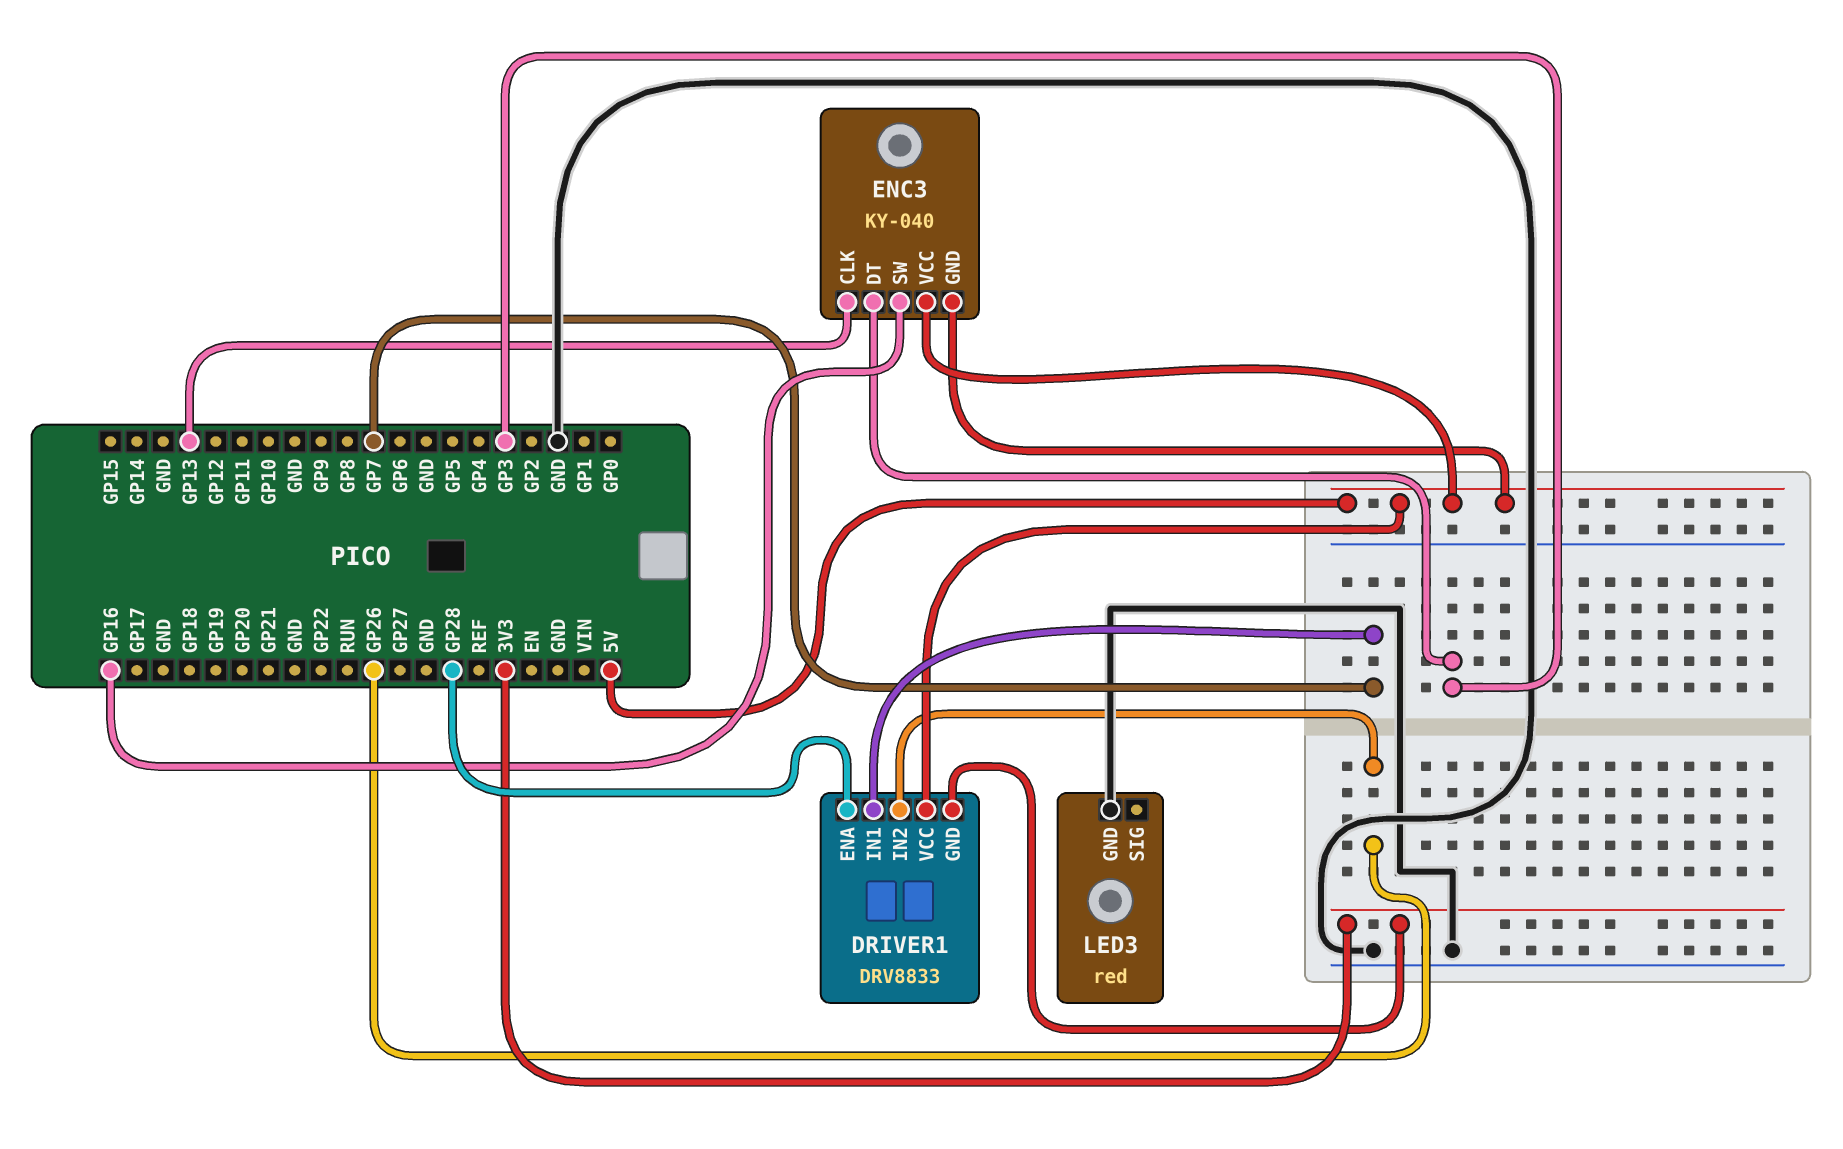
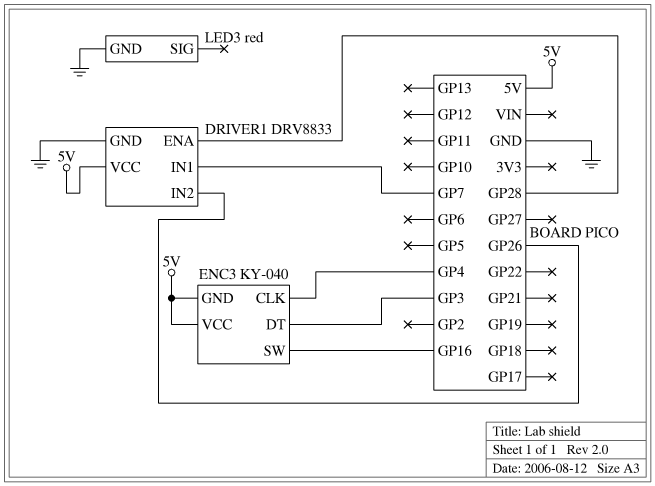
DRIVER1 pin GND: 3V3 -> GND
ENC3 pin CLK: GP13 -> GP4

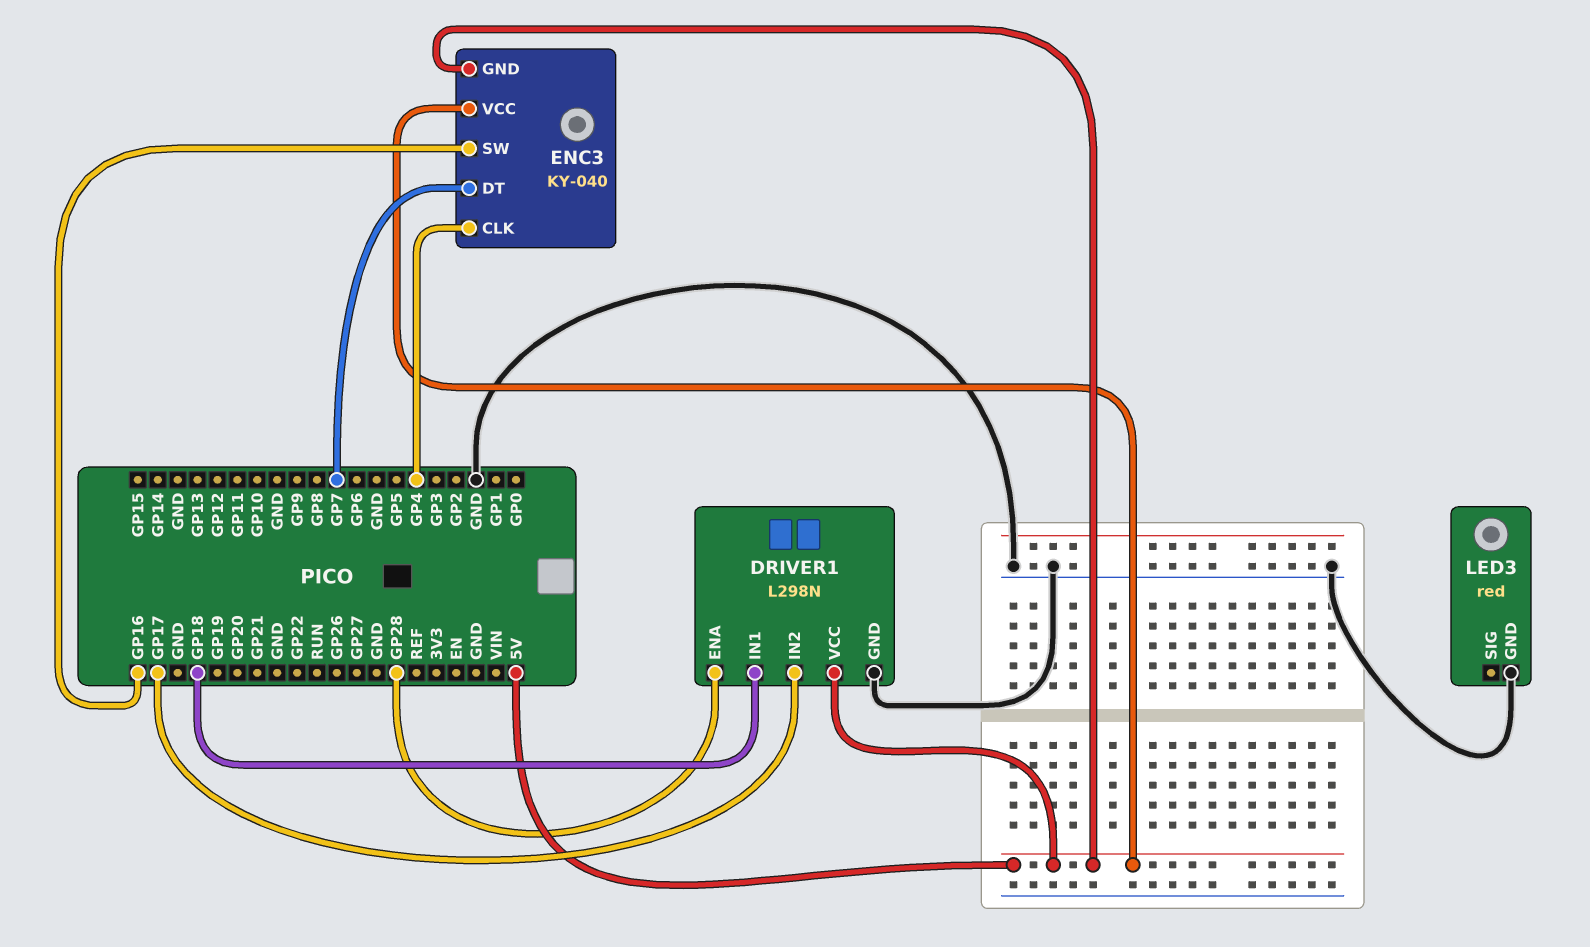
DRIVER1: DRV8833 -> L298N
DRIVER1 pin IN1: GP7 -> GP18
DRIVER1 pin IN2: GP26 -> GP17
ENC3 pin DT: GP3 -> GP7

